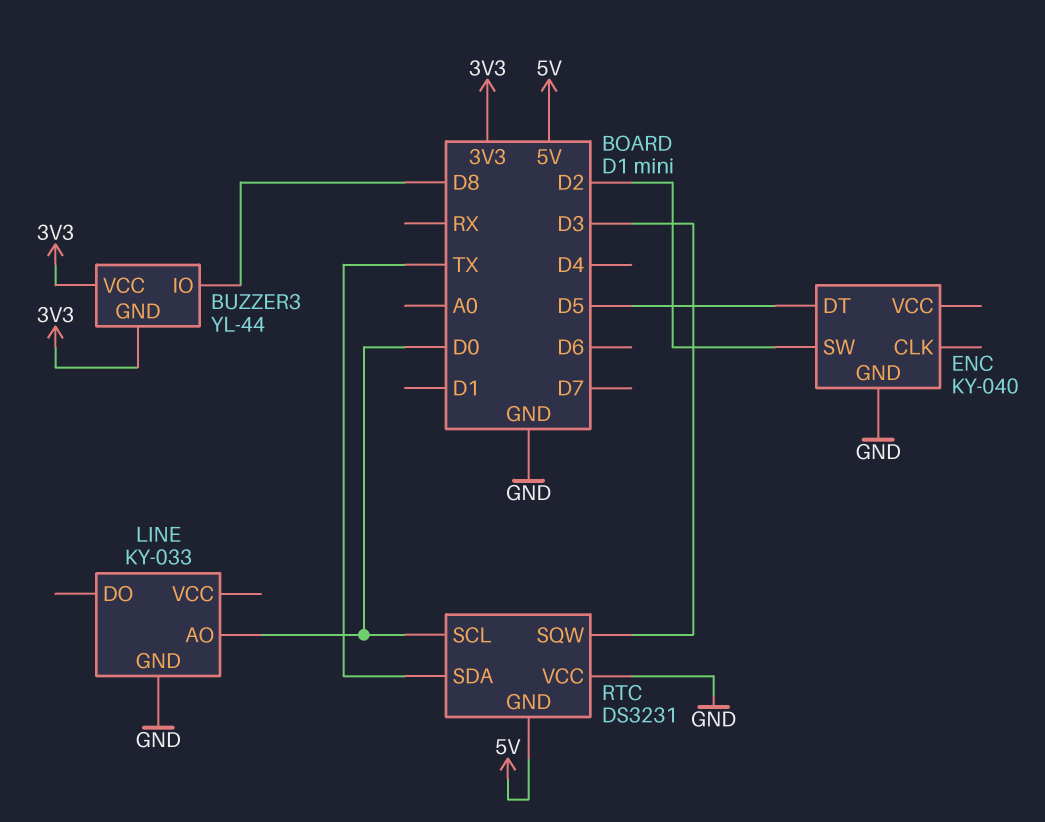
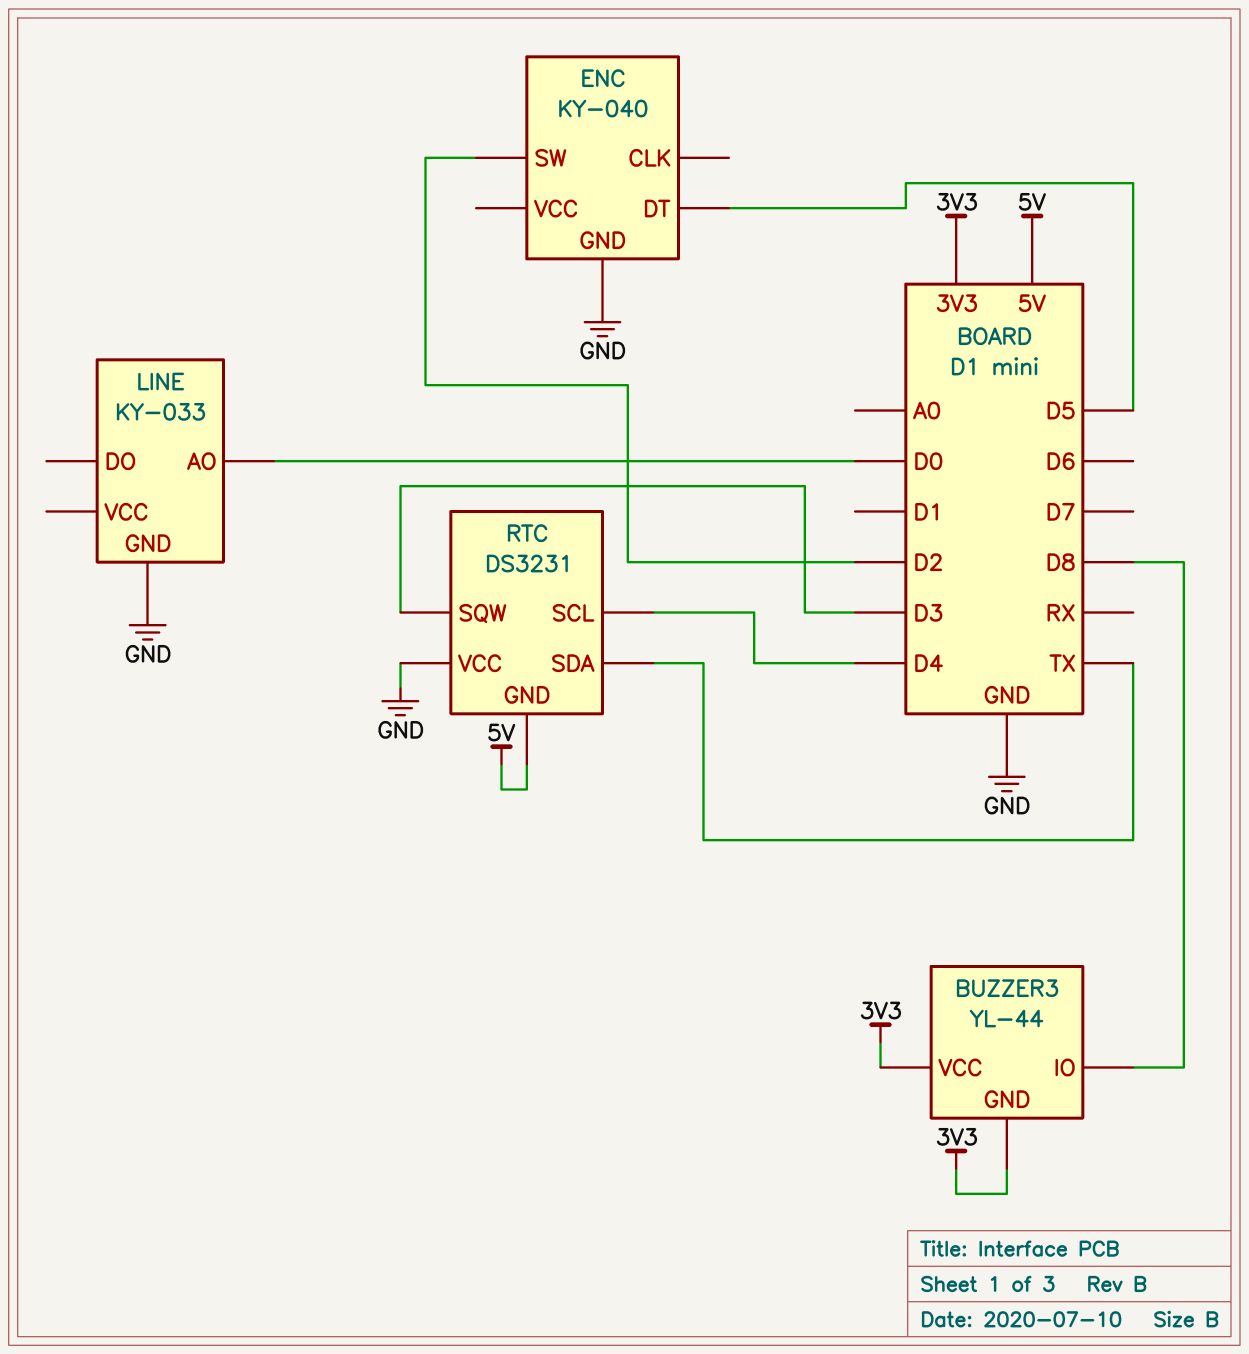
RTC pin SCL: D0 -> D4

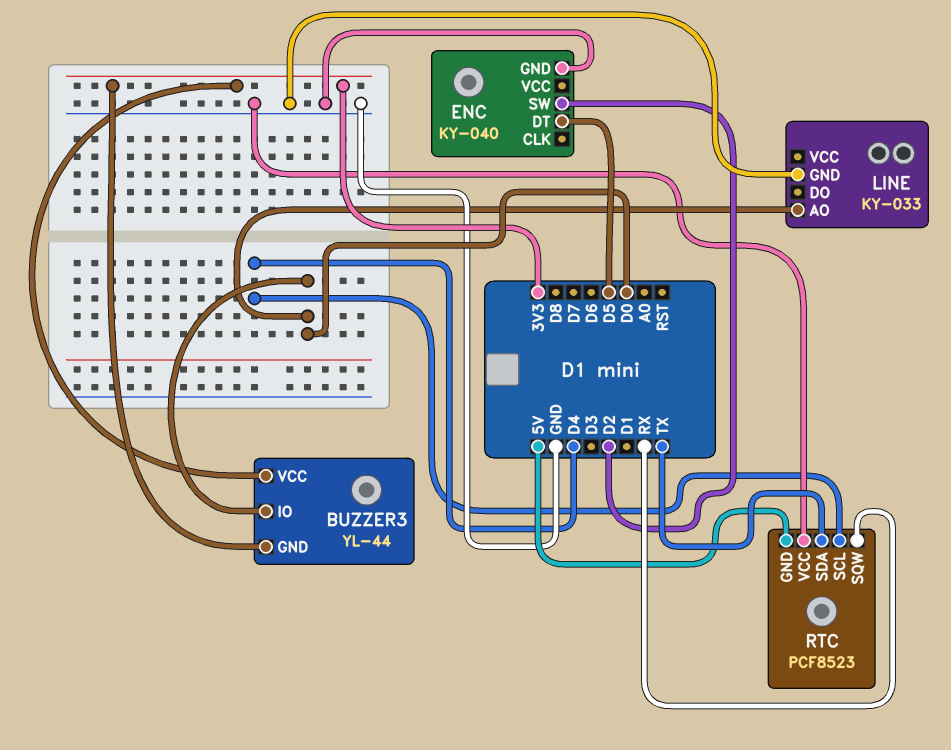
BUZZER3 pin IO: D8 -> D0
RTC: DS3231 -> PCF8523
RTC pin SQW: D3 -> RX

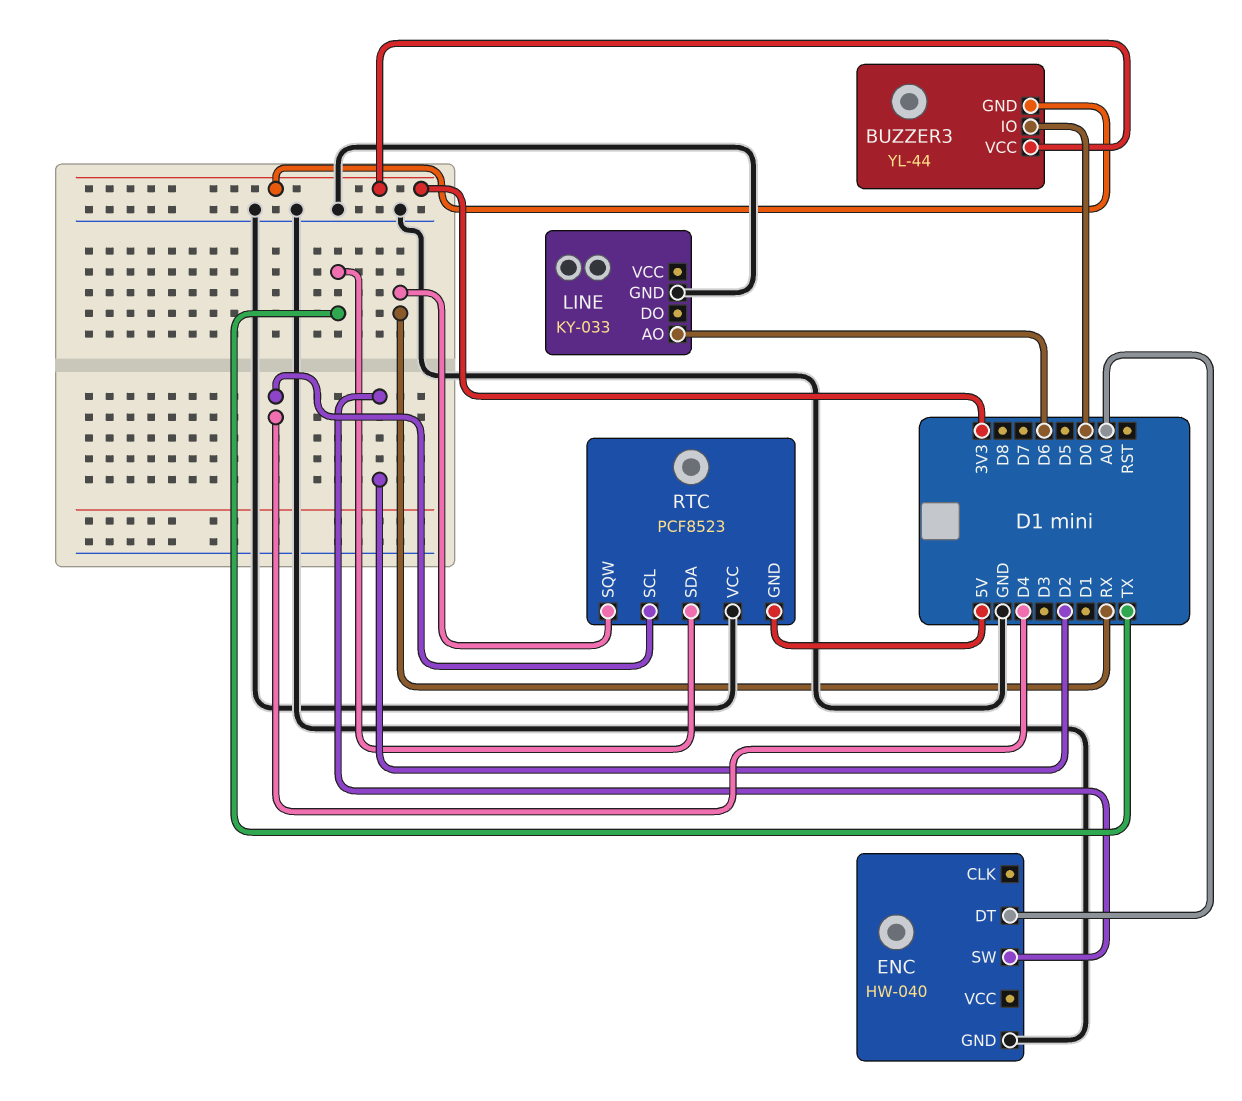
ENC: KY-040 -> HW-040
ENC pin DT: D5 -> A0
LINE pin AO: D0 -> D6

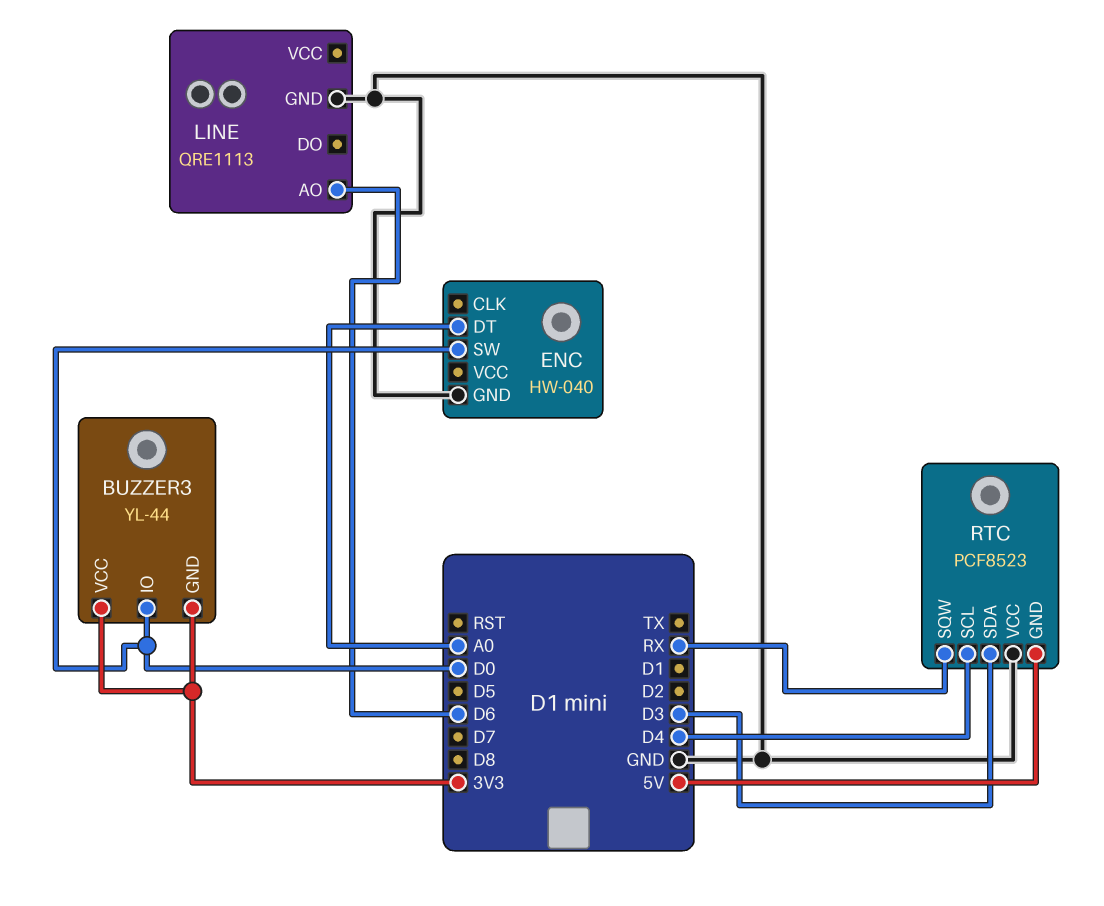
ENC pin SW: D2 -> D0
LINE: KY-033 -> QRE1113
RTC pin SDA: TX -> D3

